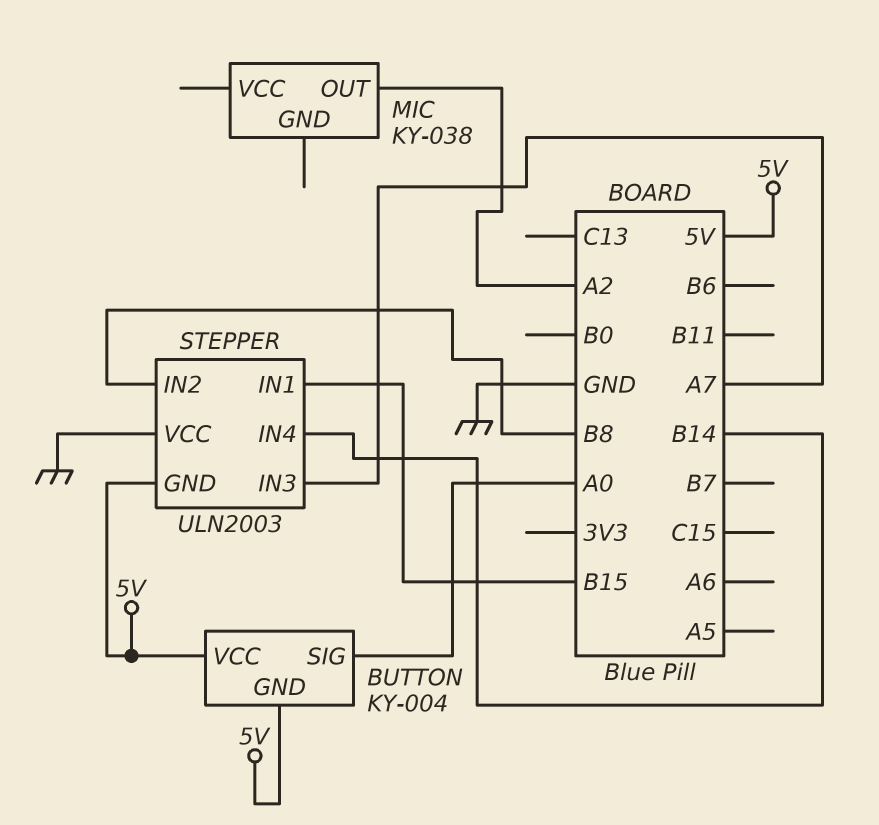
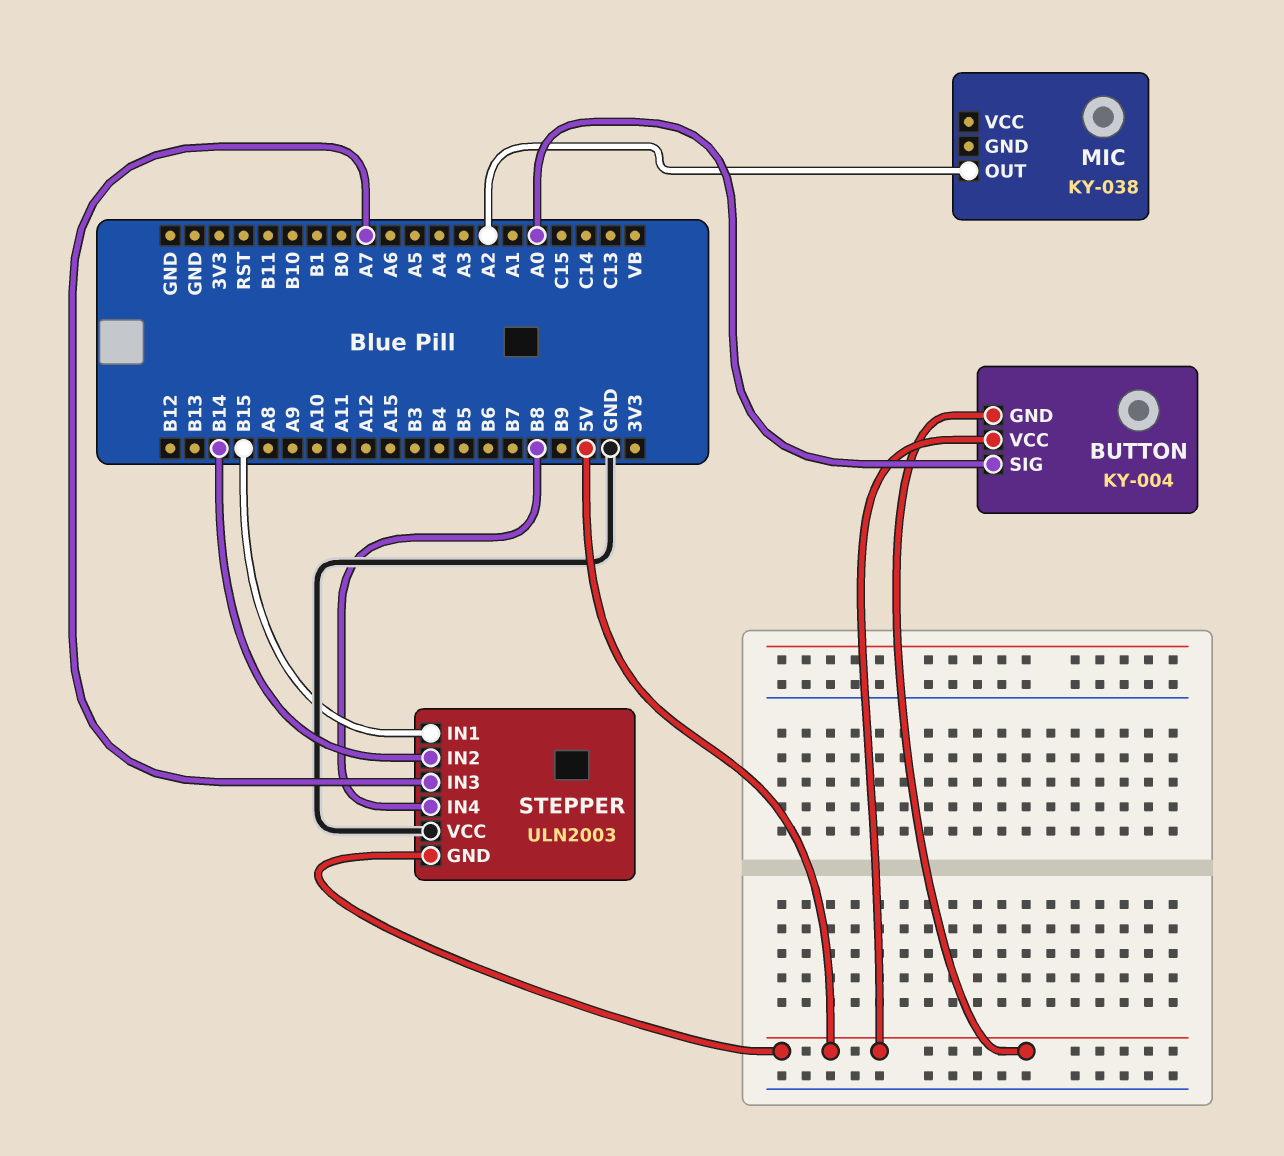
STEPPER pin IN2: B8 -> B14
STEPPER pin IN4: B14 -> B8

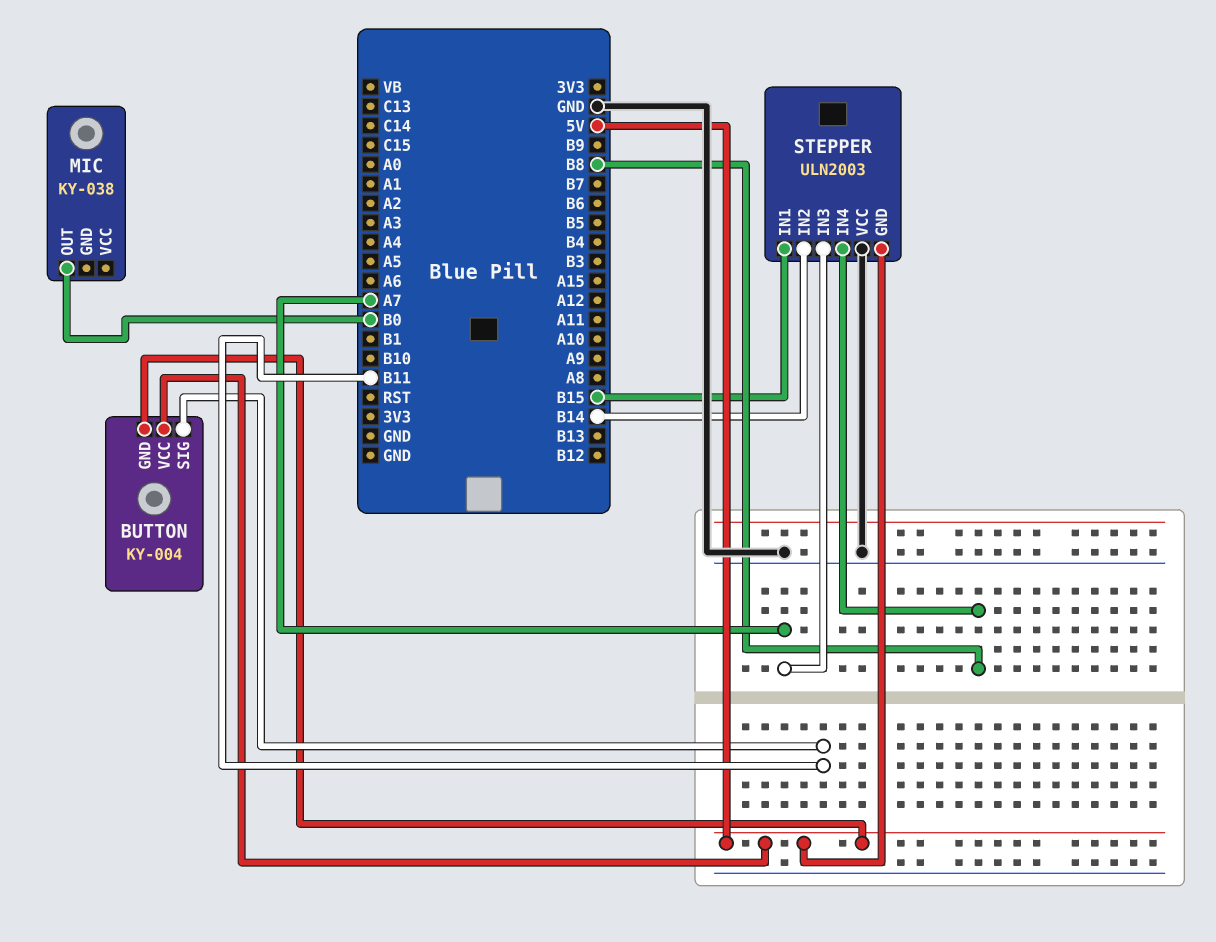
BUTTON pin SIG: A0 -> B11
MIC pin OUT: A2 -> B0

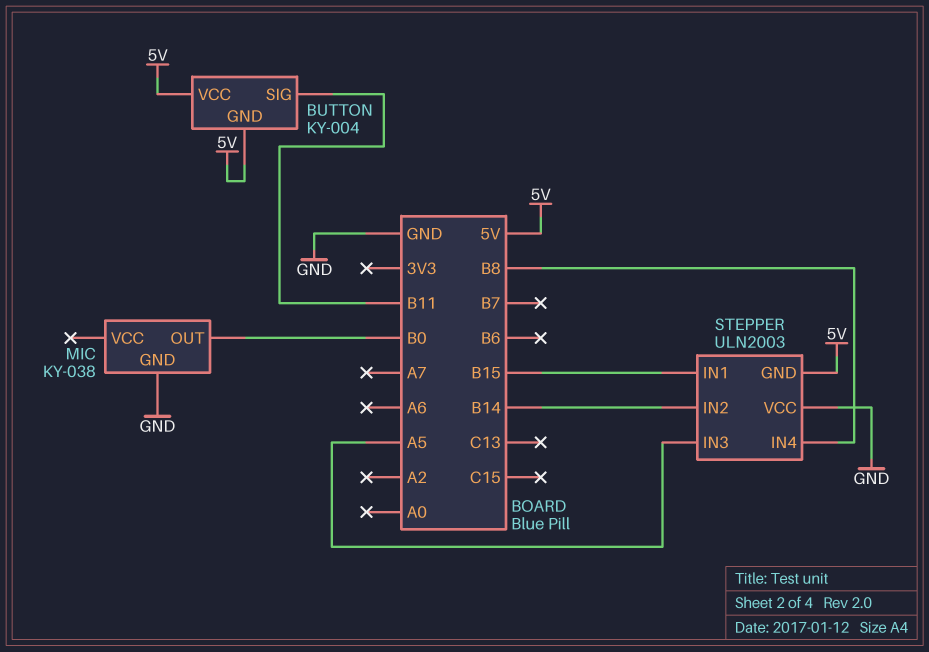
MIC pin GND: none -> GND
STEPPER pin IN3: A7 -> A5

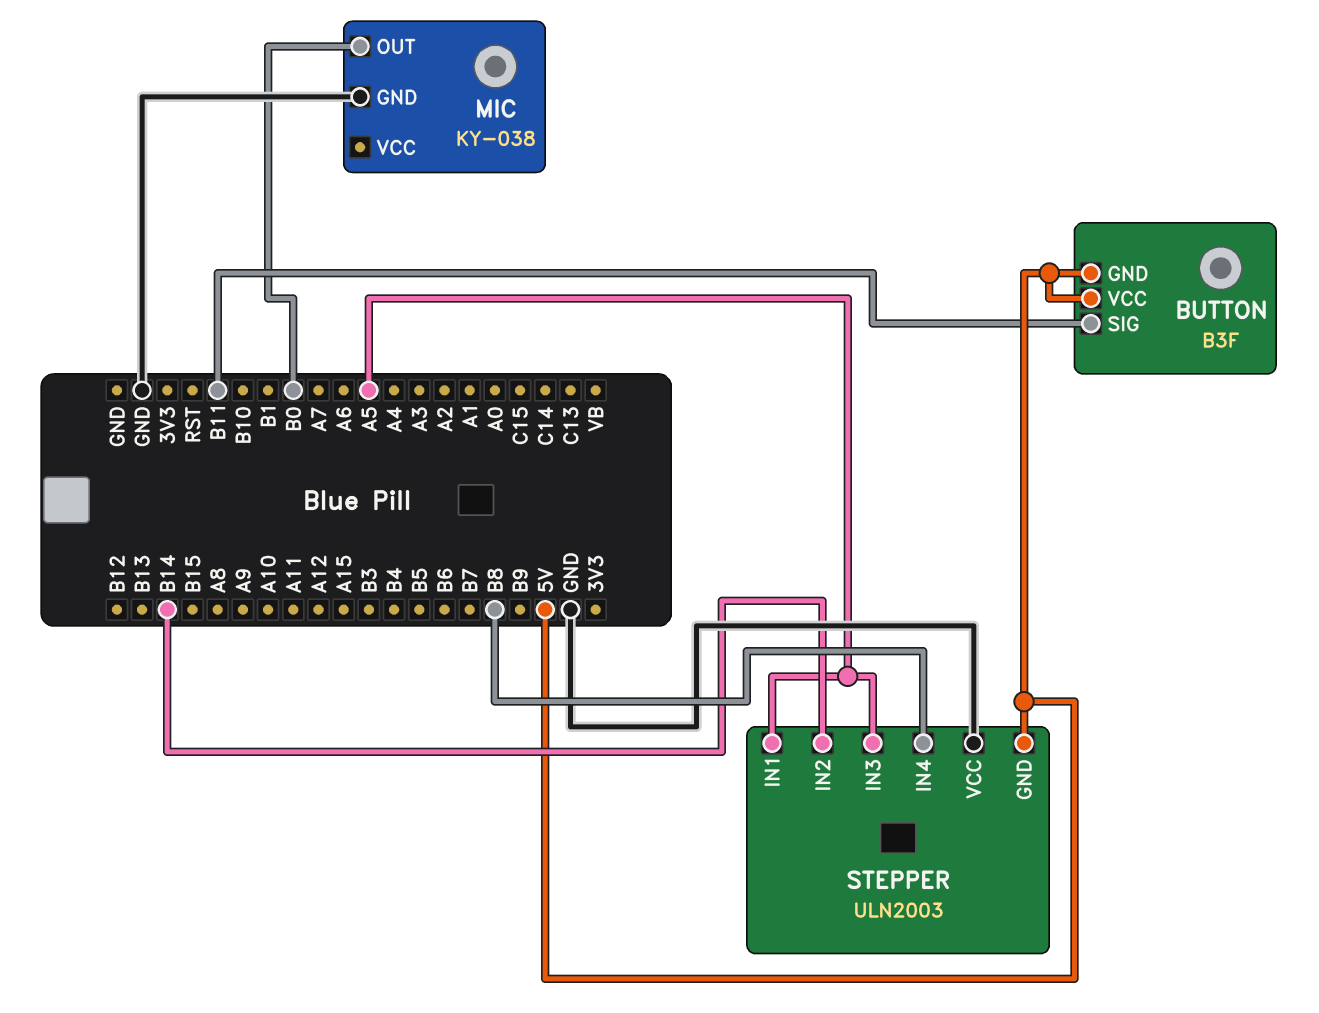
BUTTON: KY-004 -> B3F
STEPPER pin IN1: B15 -> A5

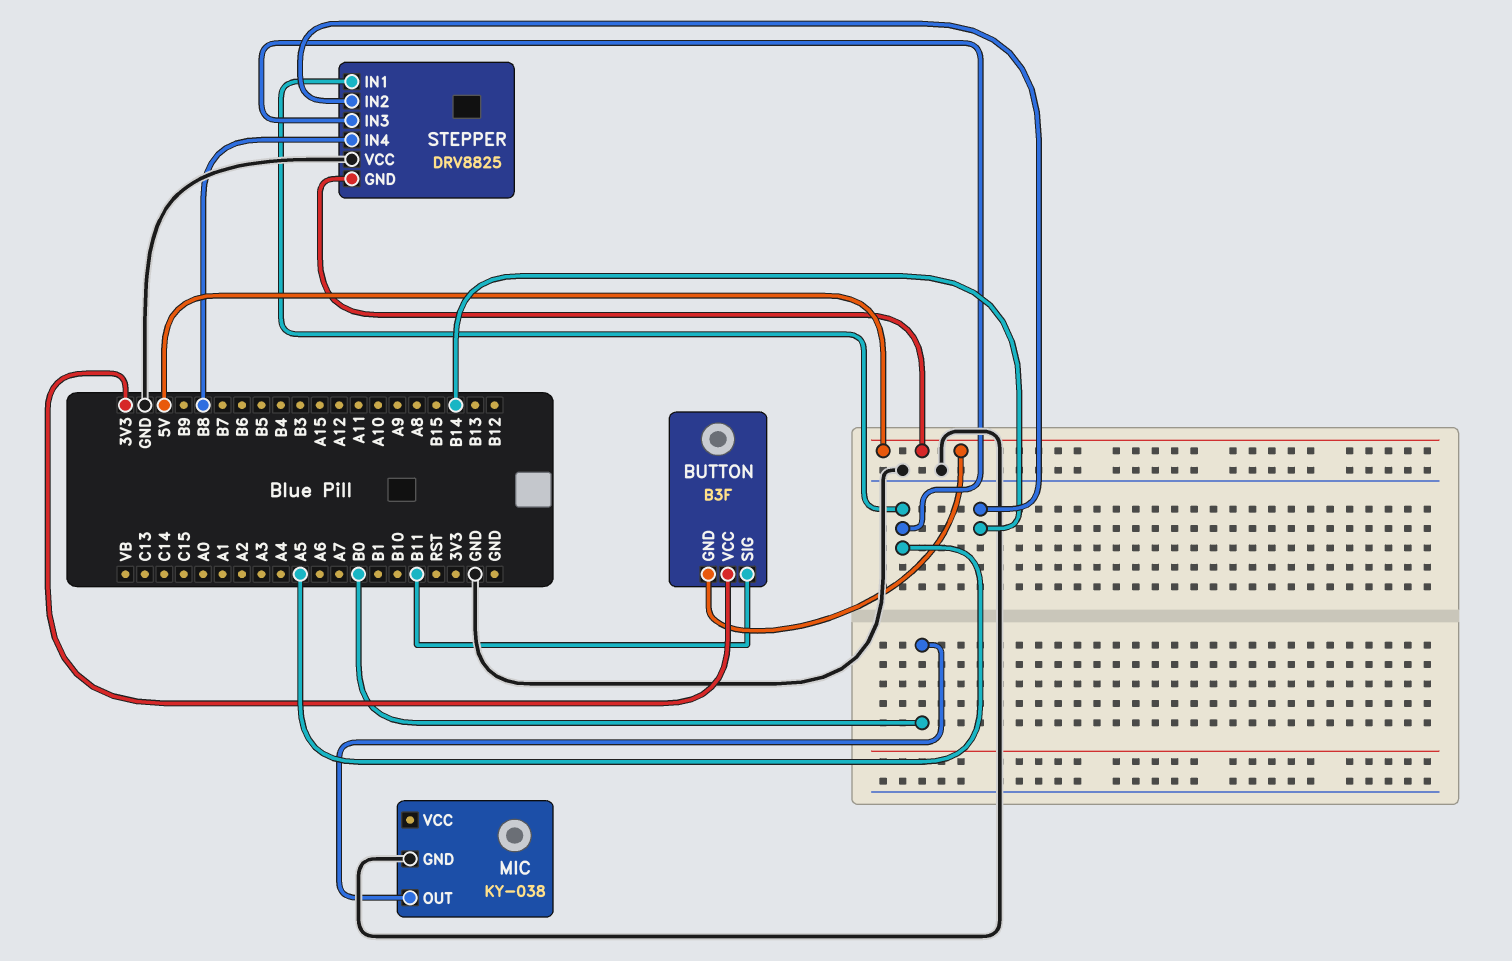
BUTTON pin VCC: 5V -> 3V3
STEPPER: ULN2003 -> DRV8825

